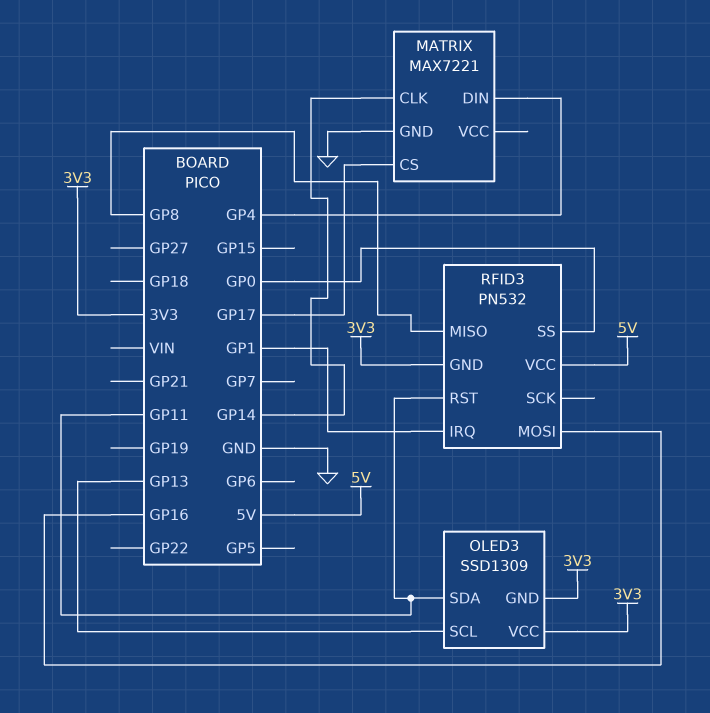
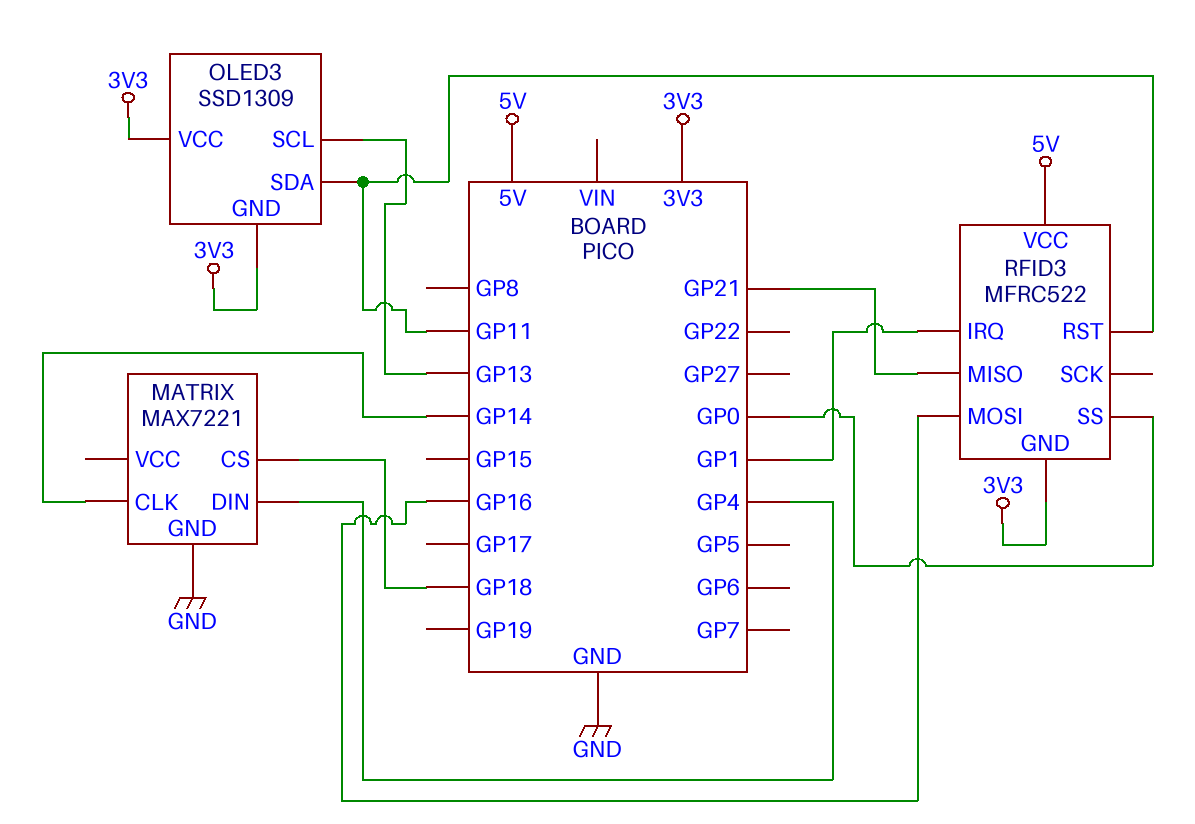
MATRIX pin CS: GP17 -> GP18
RFID3: PN532 -> MFRC522
RFID3 pin MISO: GP8 -> GP21

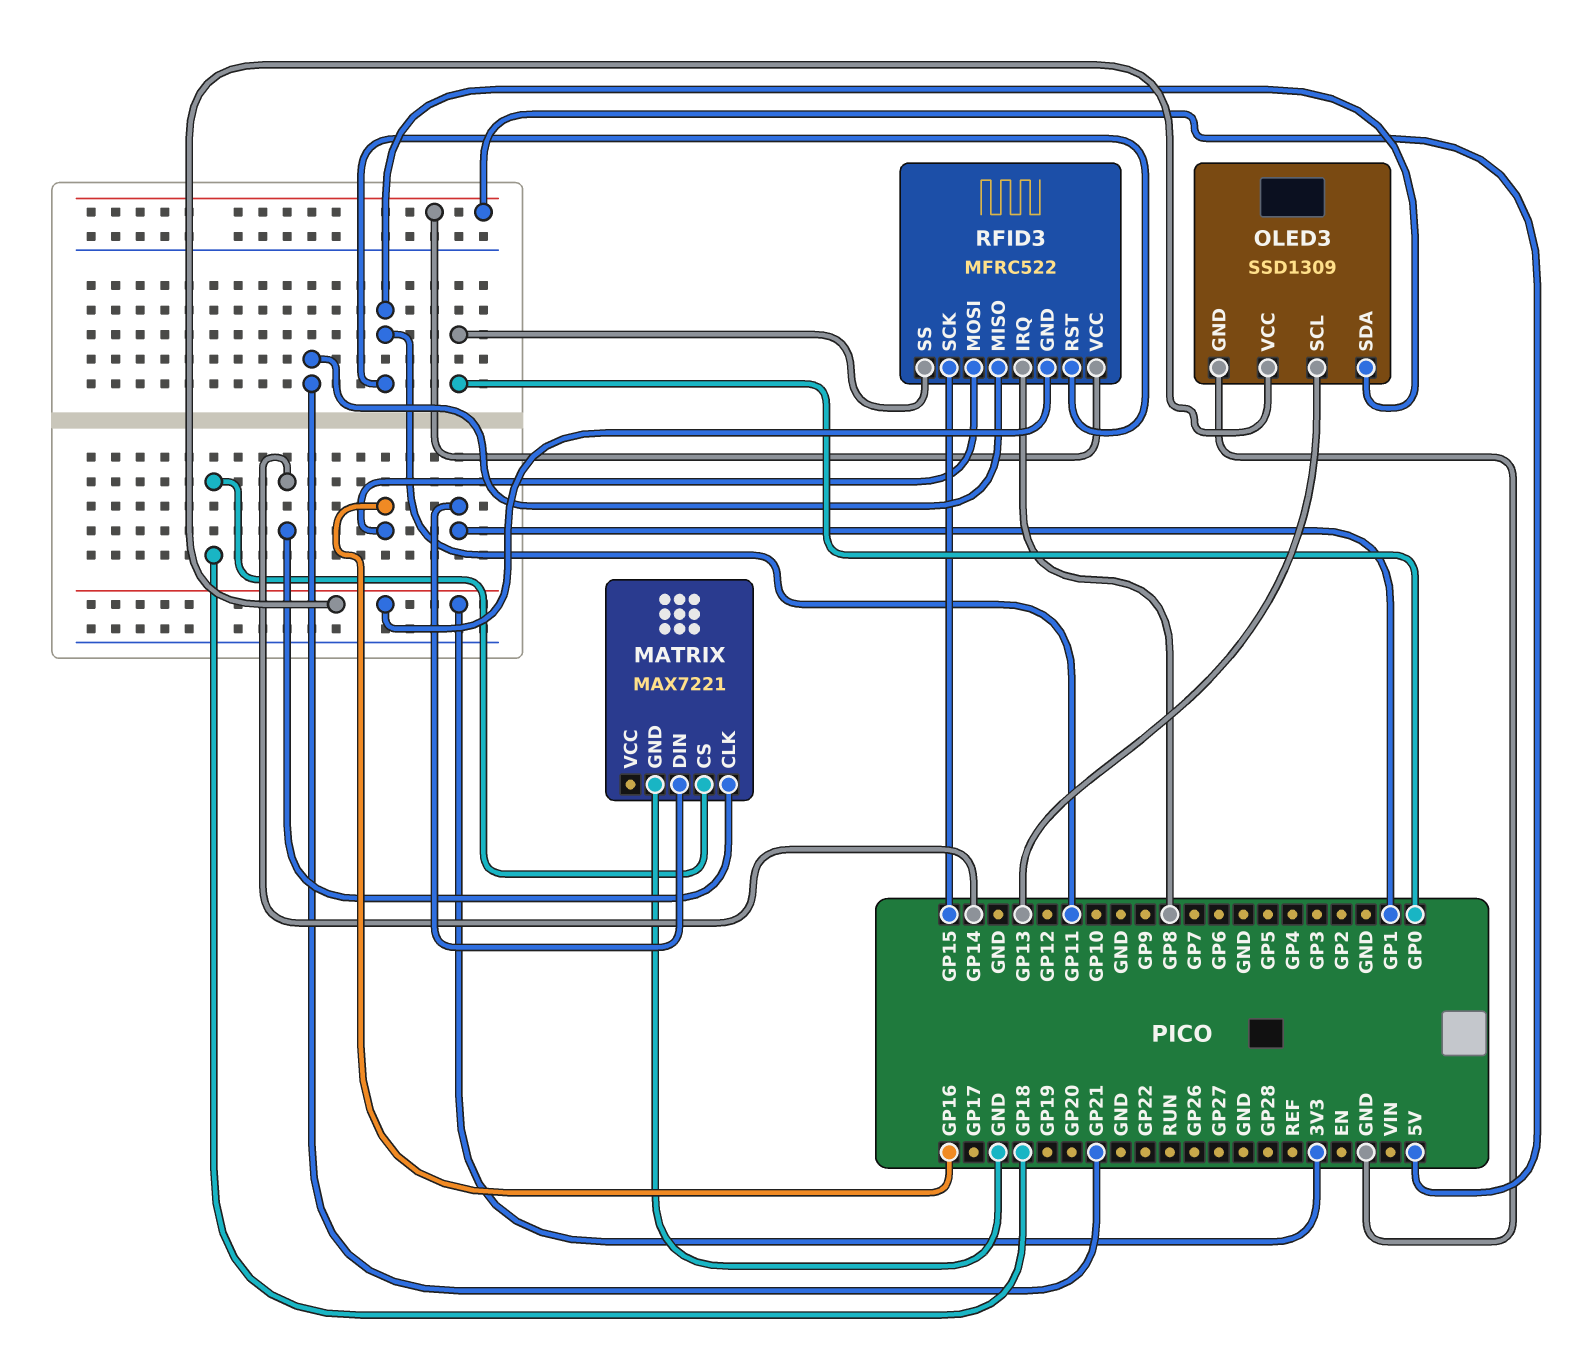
MATRIX pin DIN: GP4 -> GP1
OLED3 pin GND: 3V3 -> GND
RFID3 pin IRQ: GP1 -> GP8
RFID3 pin SCK: none -> GP15

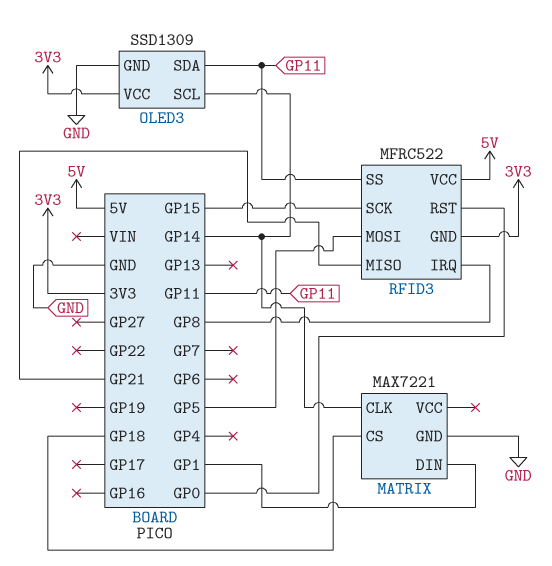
OLED3 pin SCL: GP13 -> GP14
RFID3 pin MOSI: GP16 -> GP5
RFID3 pin RST: GP11 -> GP0
RFID3 pin SS: GP0 -> GP11

